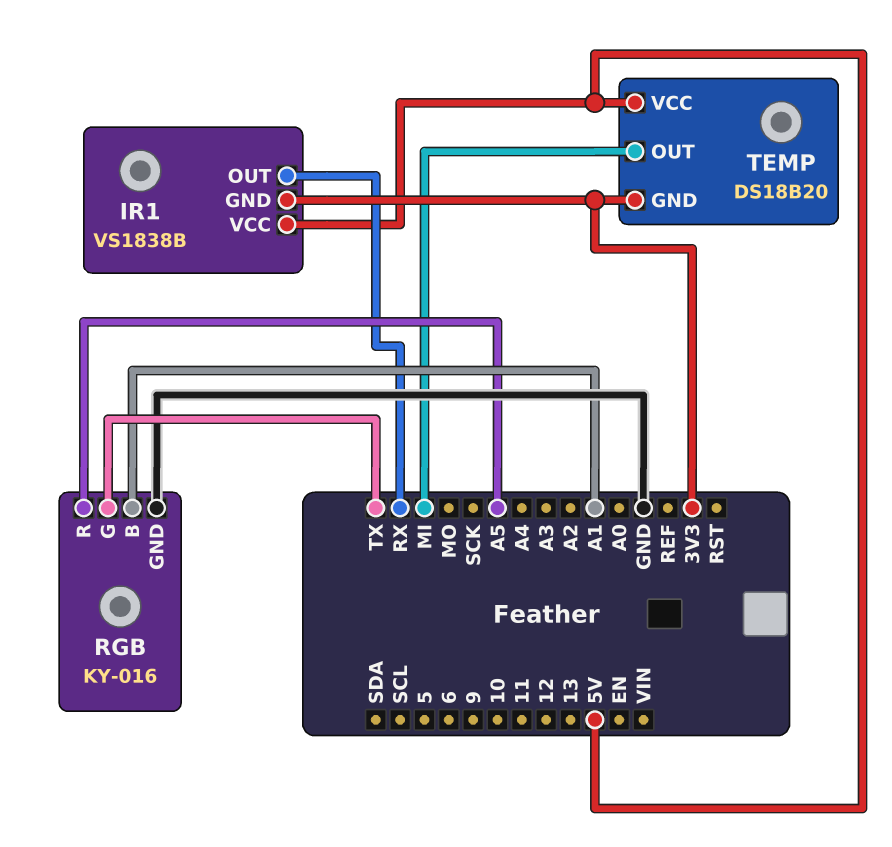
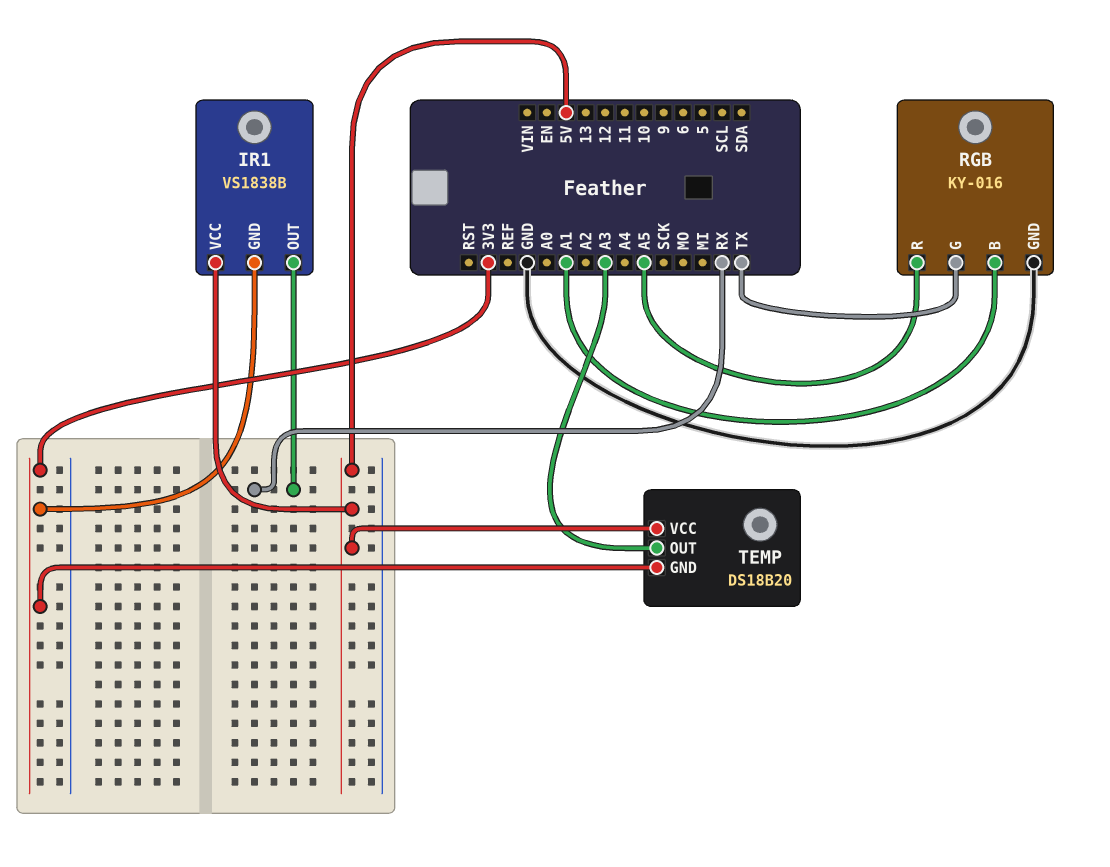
TEMP pin OUT: MI -> A3

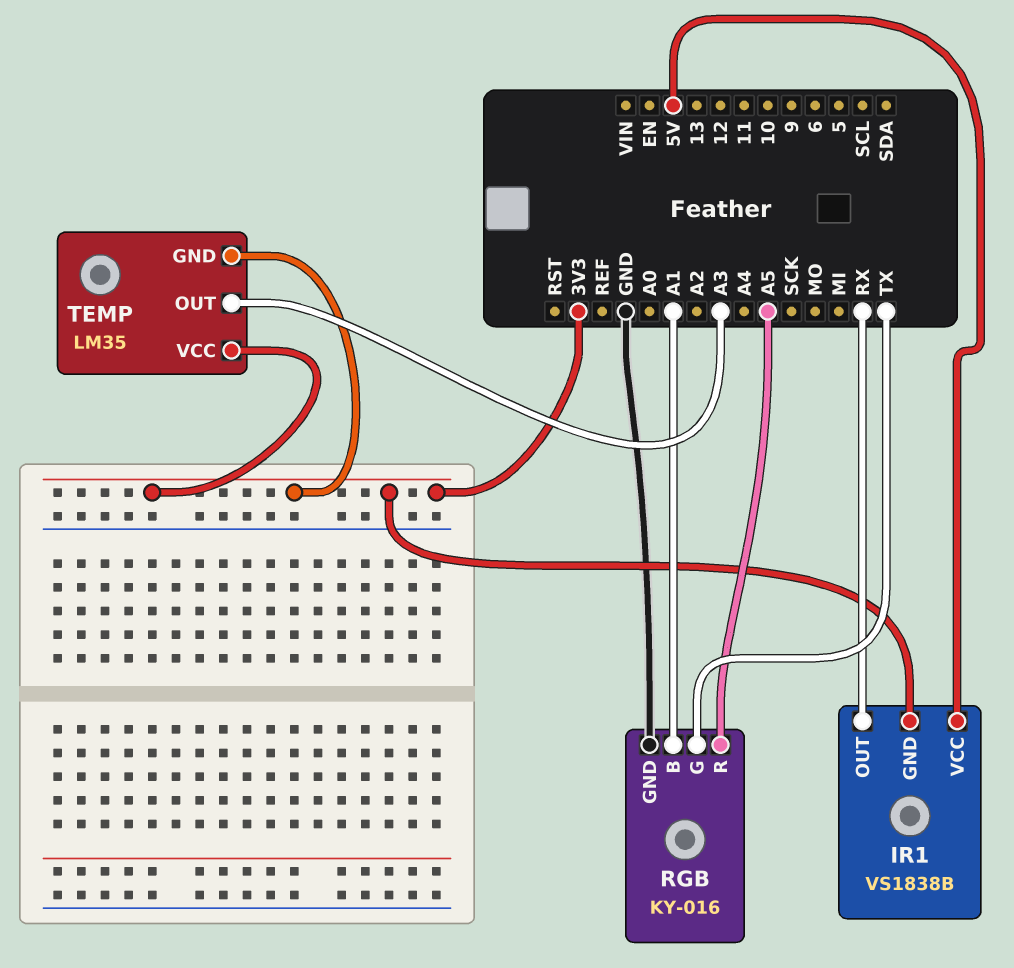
TEMP: DS18B20 -> LM35
TEMP pin VCC: 5V -> 3V3

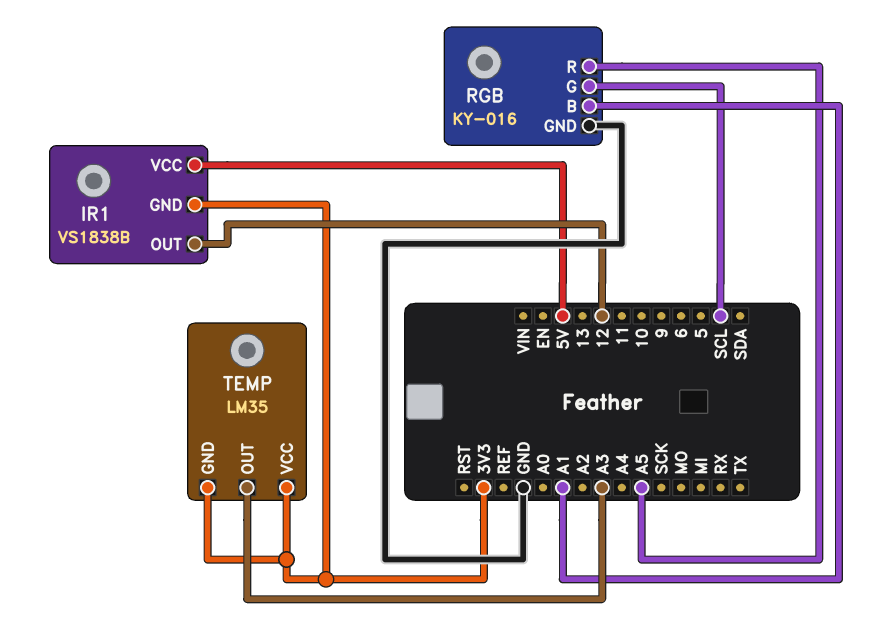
IR1 pin OUT: RX -> 12
RGB pin G: TX -> SCL

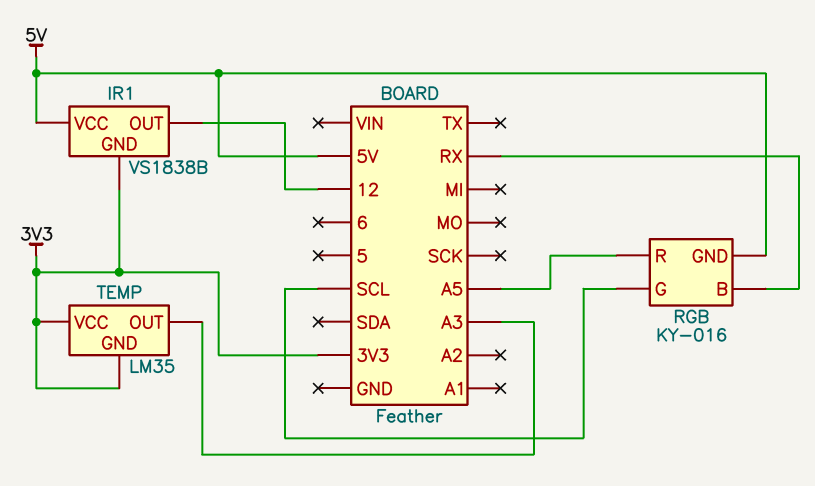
RGB pin B: A1 -> RX
RGB pin GND: GND -> 5V

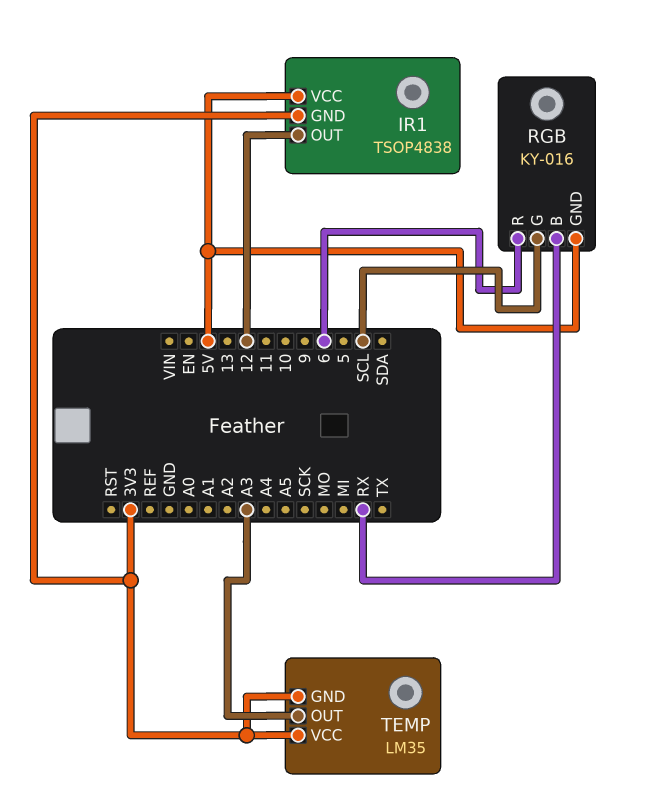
IR1: VS1838B -> TSOP4838
RGB pin R: A5 -> 6

